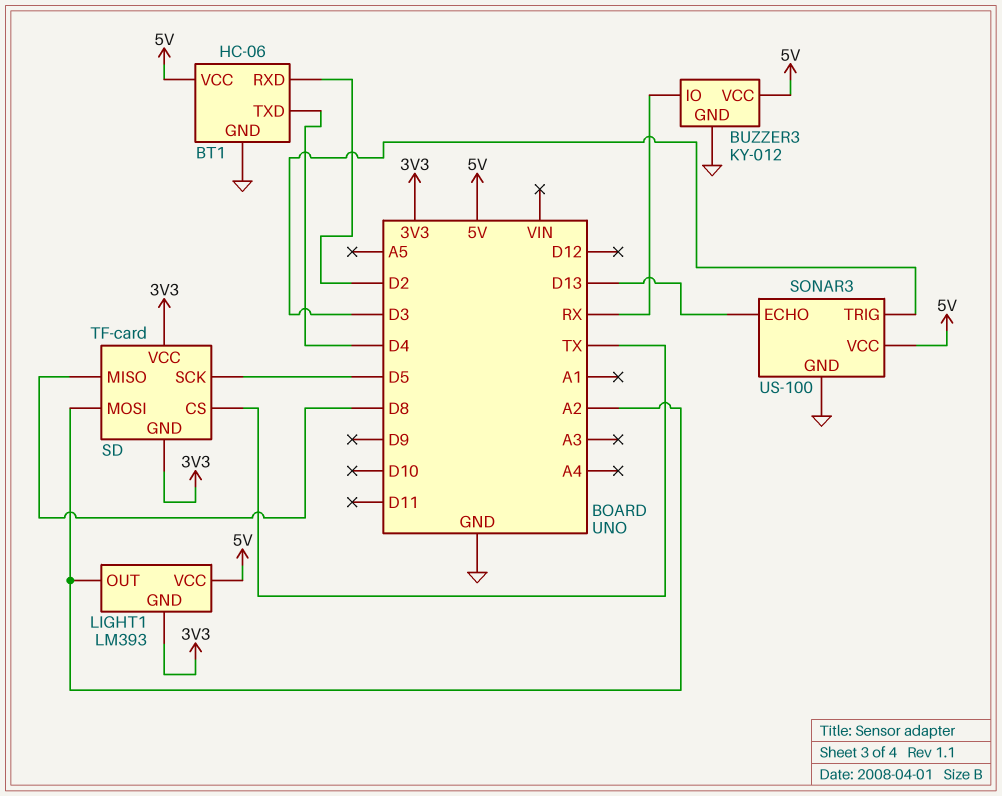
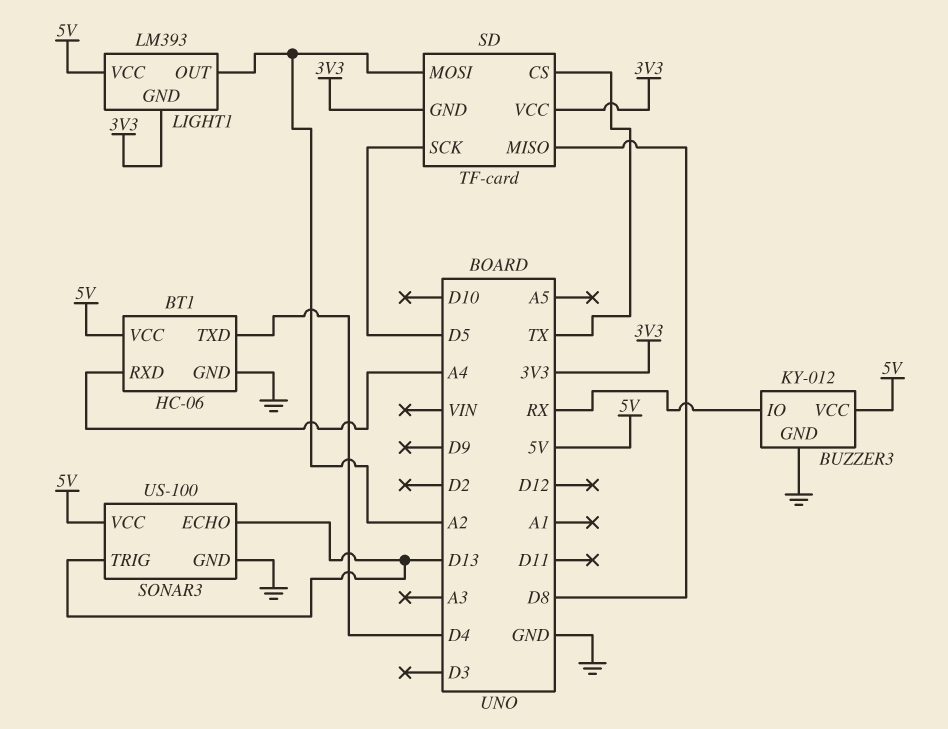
BT1 pin RXD: D2 -> A4
SONAR3 pin TRIG: D3 -> D13

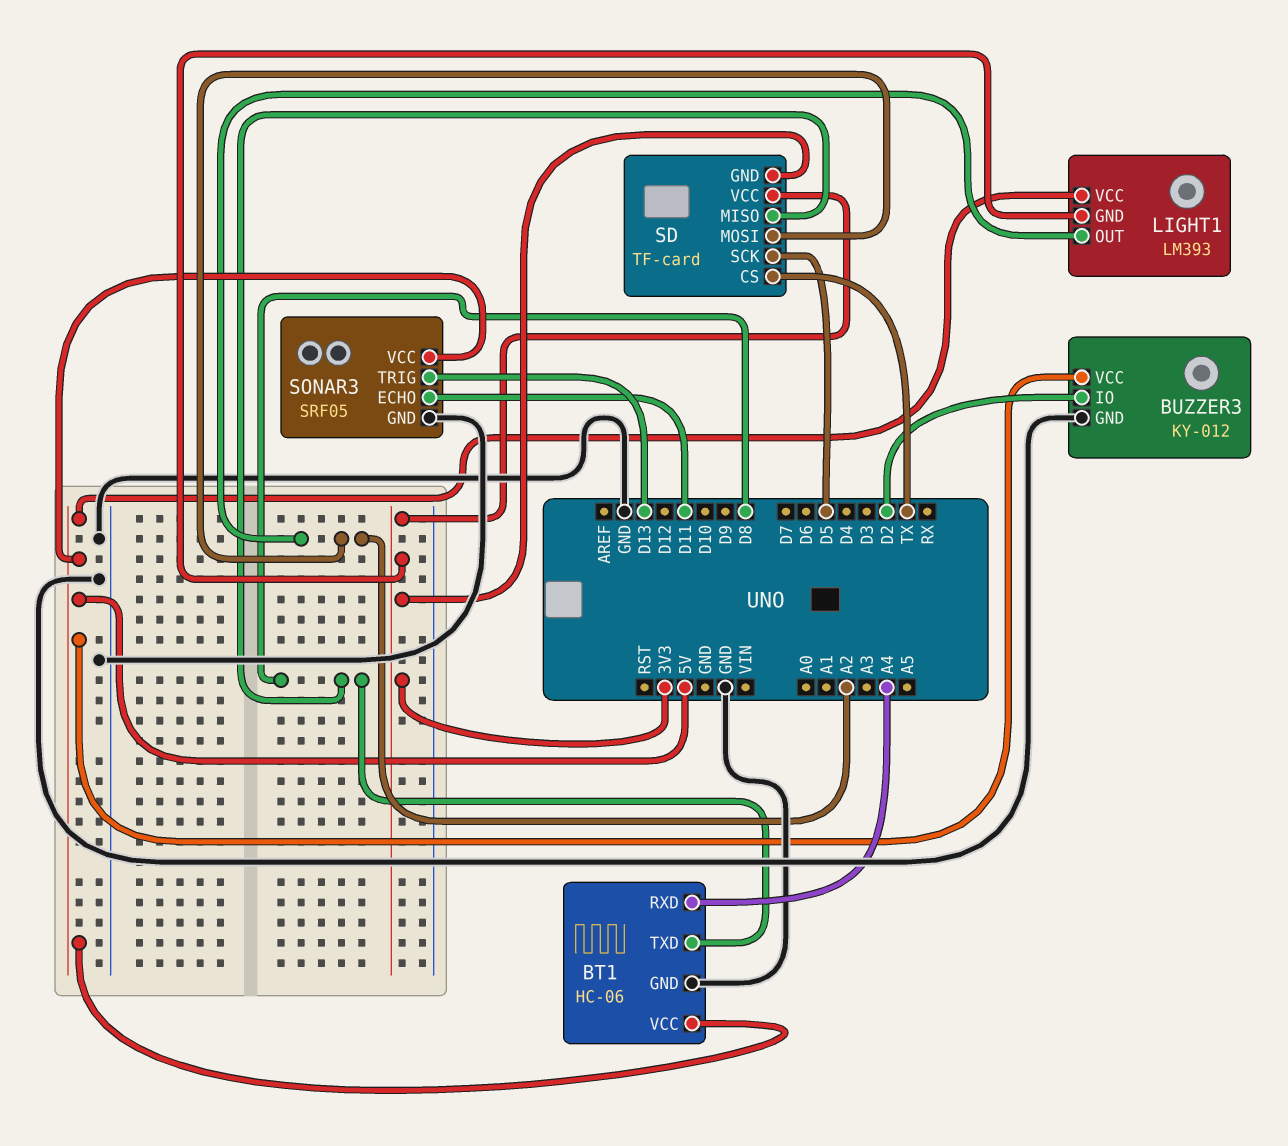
BT1 pin TXD: D4 -> D8
BUZZER3 pin IO: RX -> D2
SONAR3: US-100 -> SRF05
SONAR3 pin ECHO: D13 -> D11

